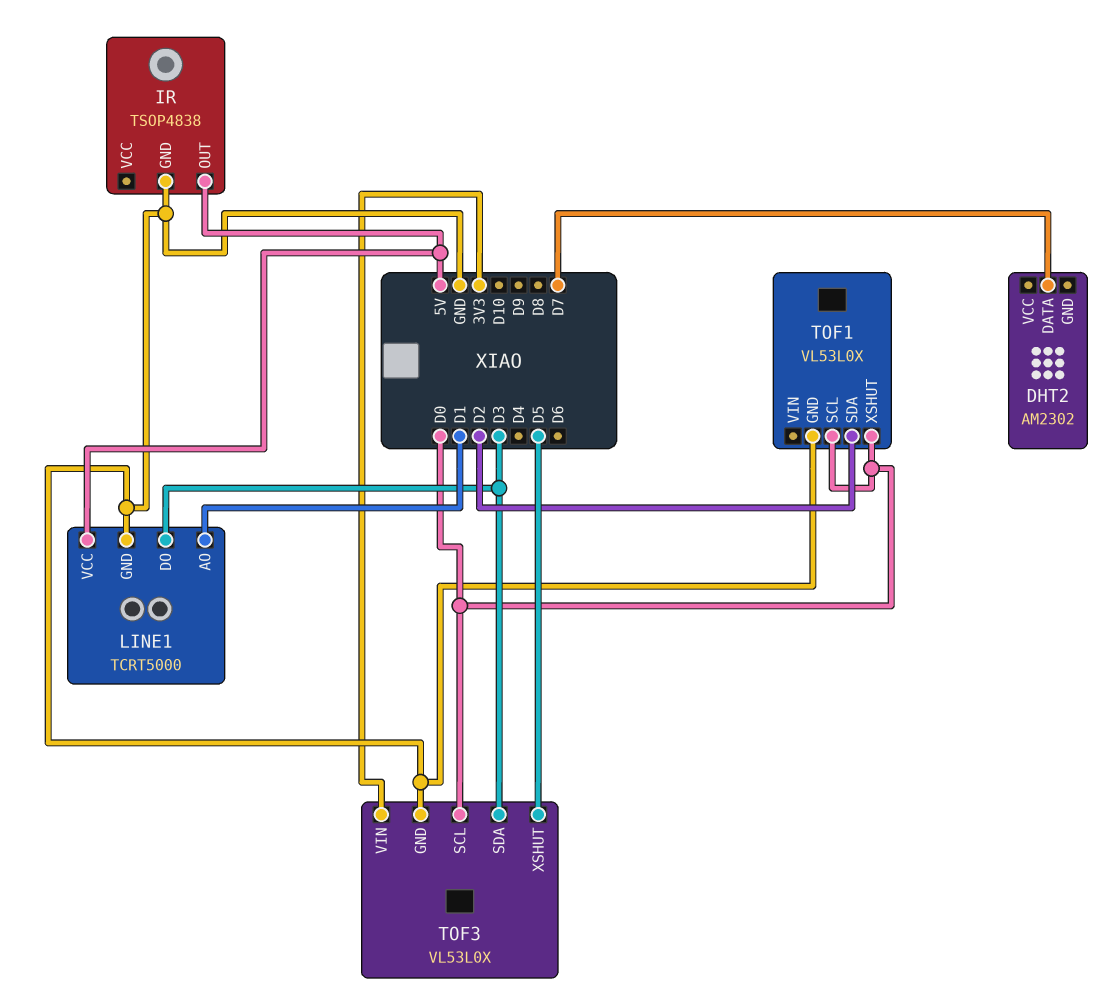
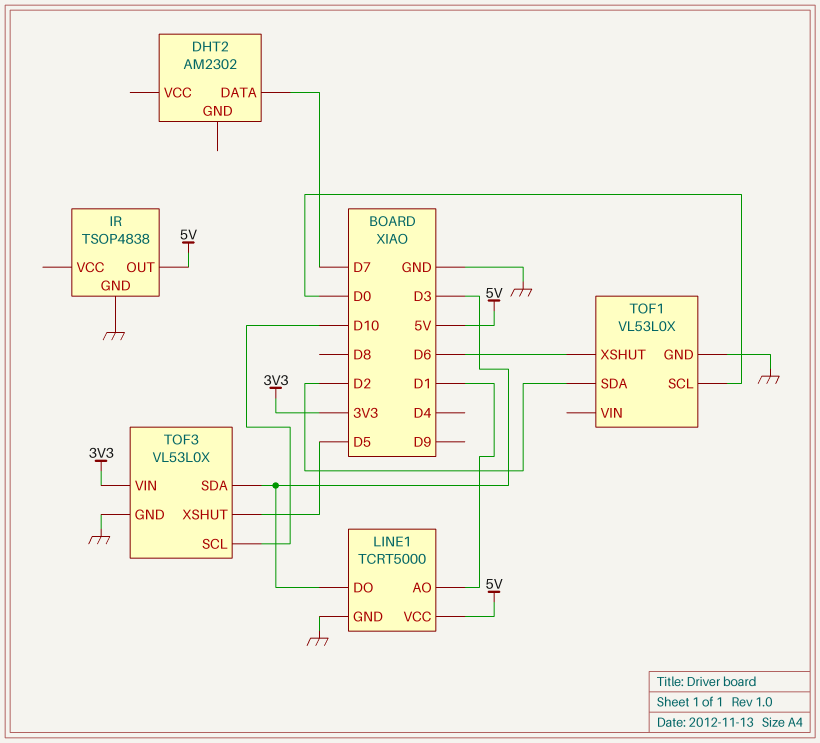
TOF1 pin XSHUT: D0 -> D6
TOF3 pin SCL: D0 -> D10

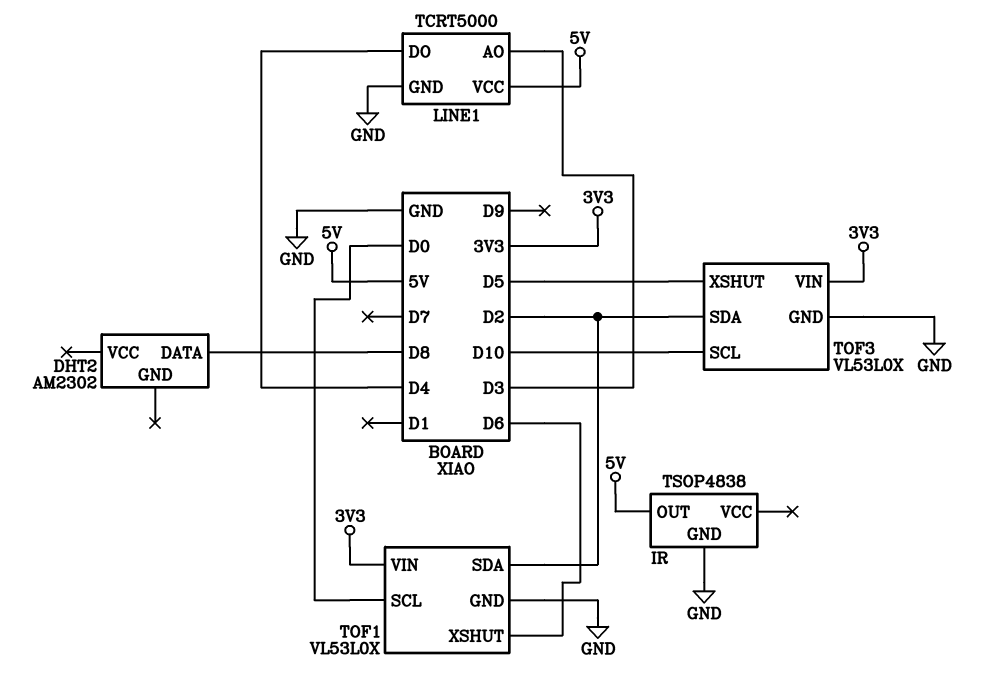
DHT2 pin DATA: D7 -> D8
LINE1 pin AO: D1 -> D3
LINE1 pin DO: D3 -> D4
TOF1 pin VIN: none -> 3V3
TOF3 pin SDA: D3 -> D2

